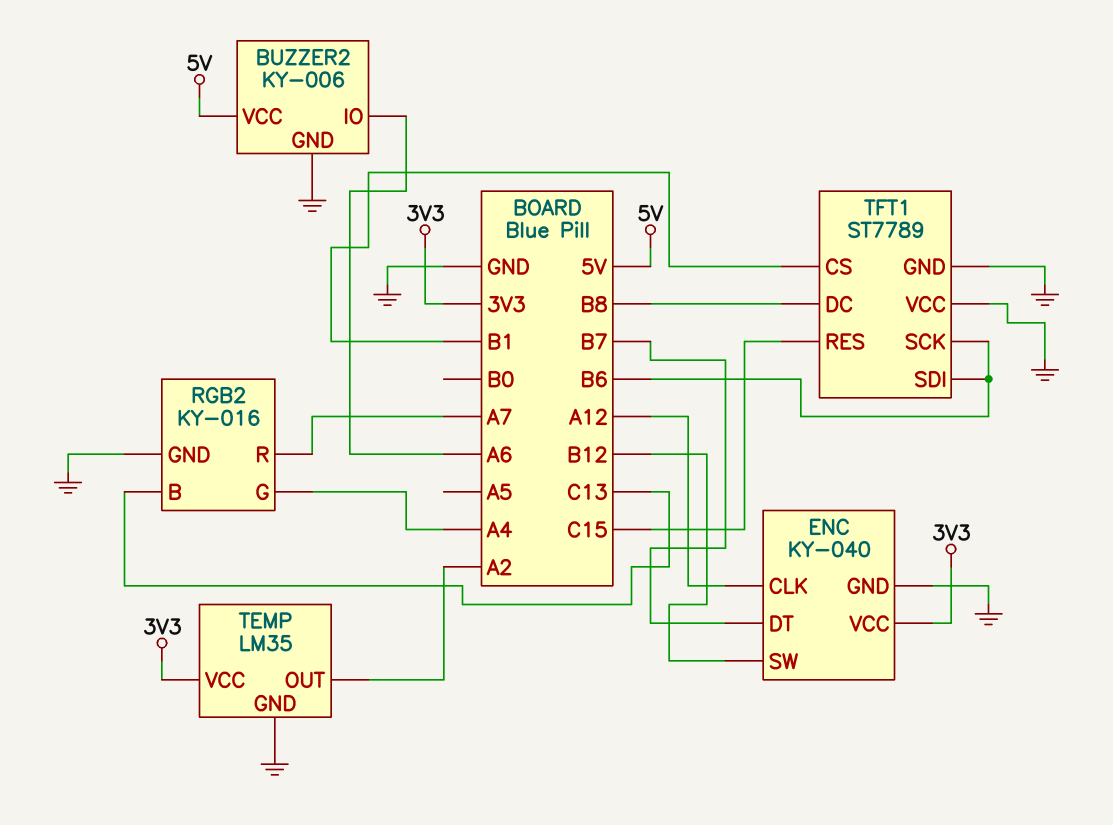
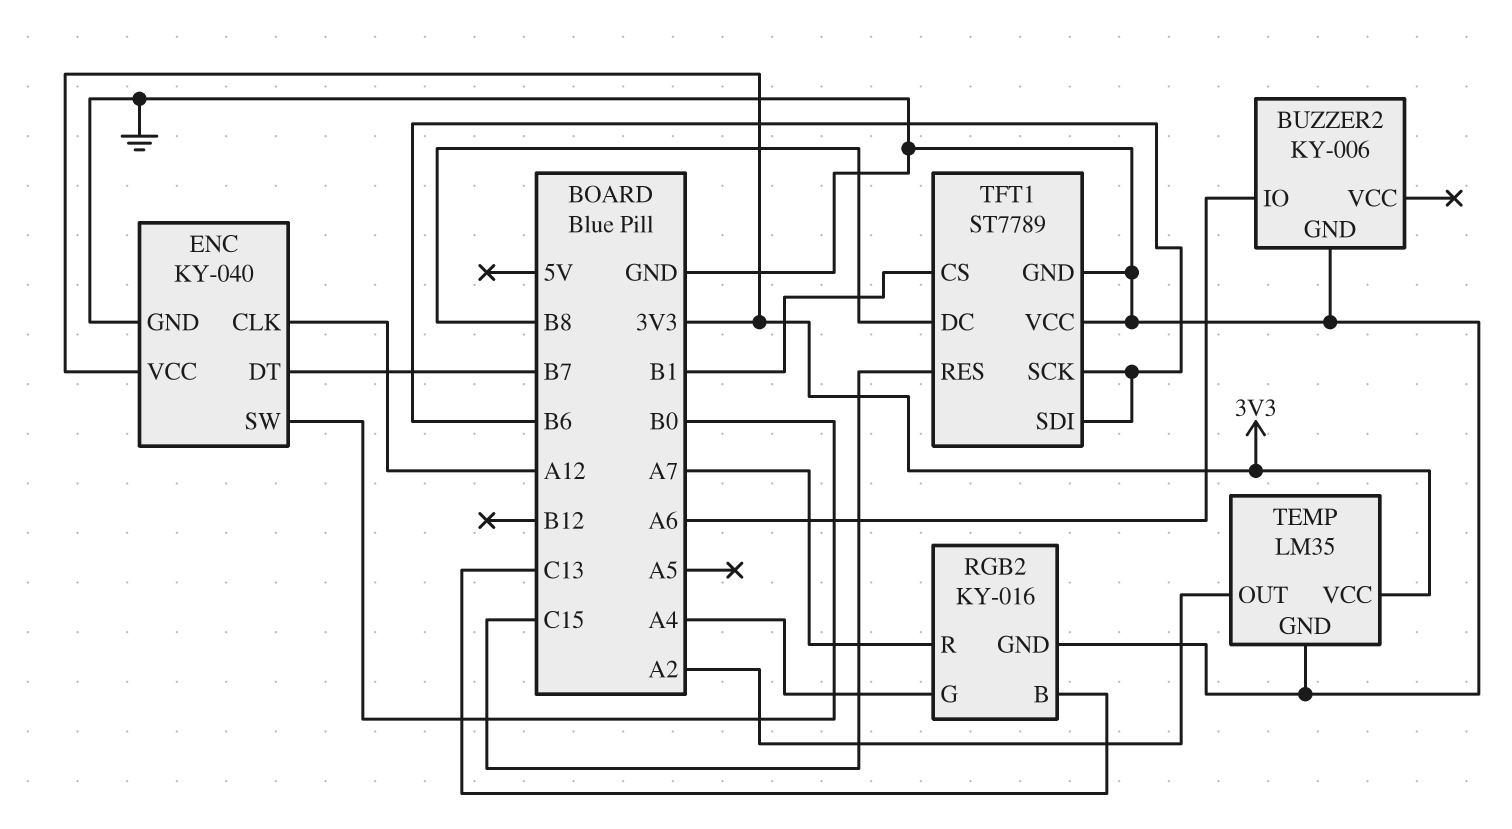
BUZZER2 pin VCC: 5V -> none
ENC pin SW: B12 -> B0

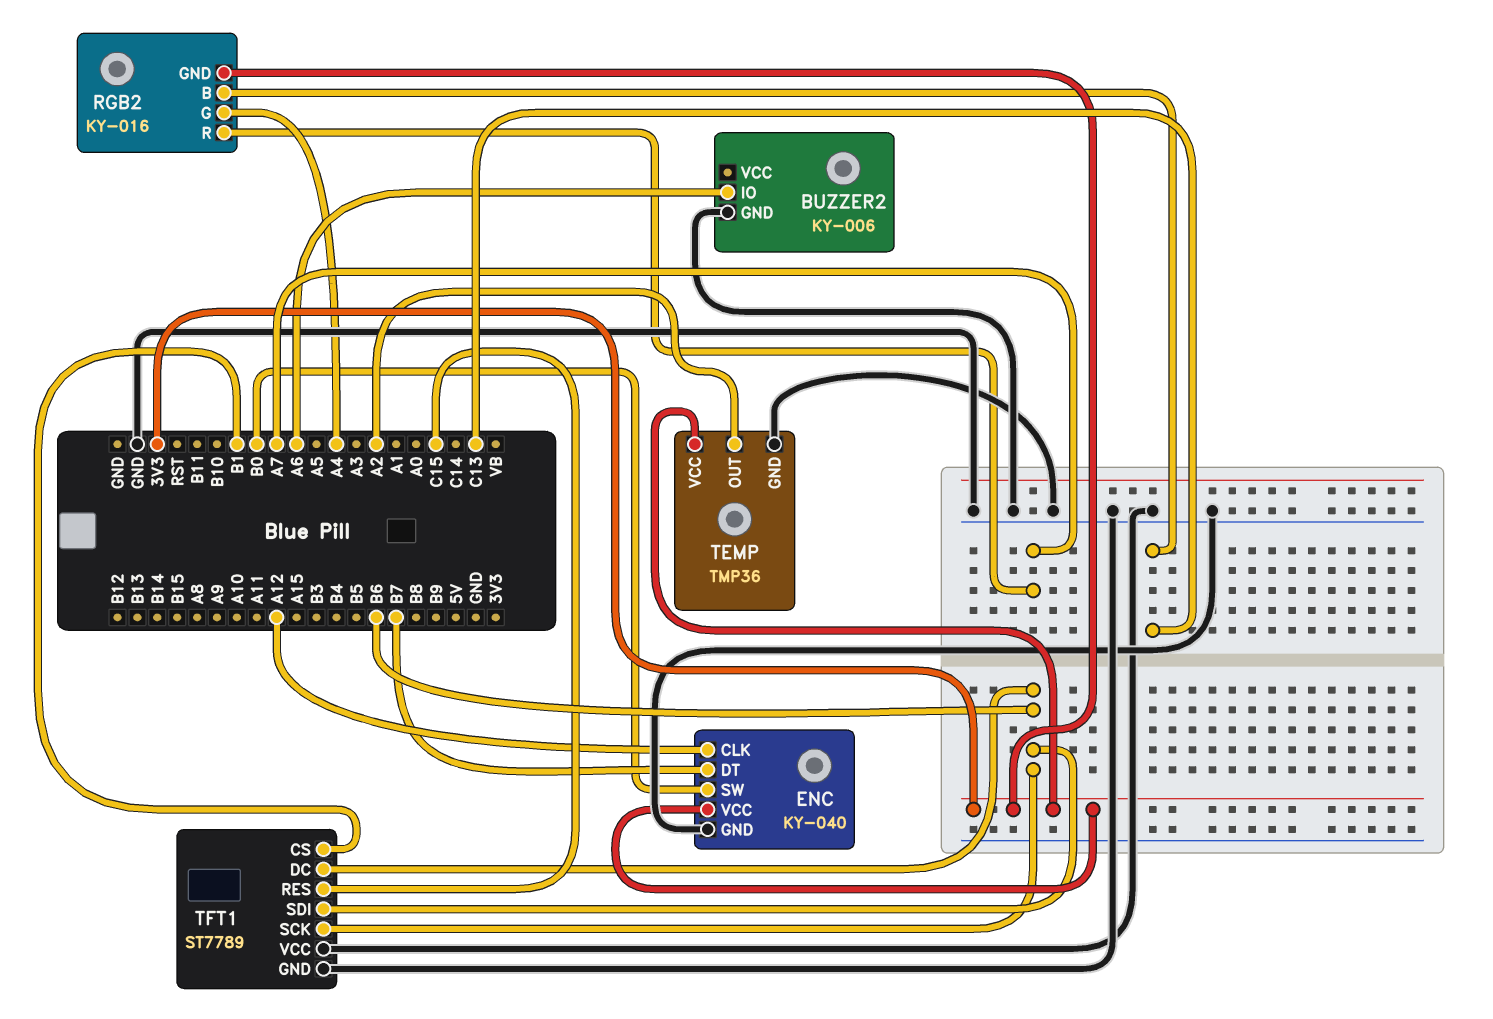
RGB2 pin GND: GND -> 3V3
TEMP: LM35 -> TMP36
TFT1 pin DC: B8 -> B6

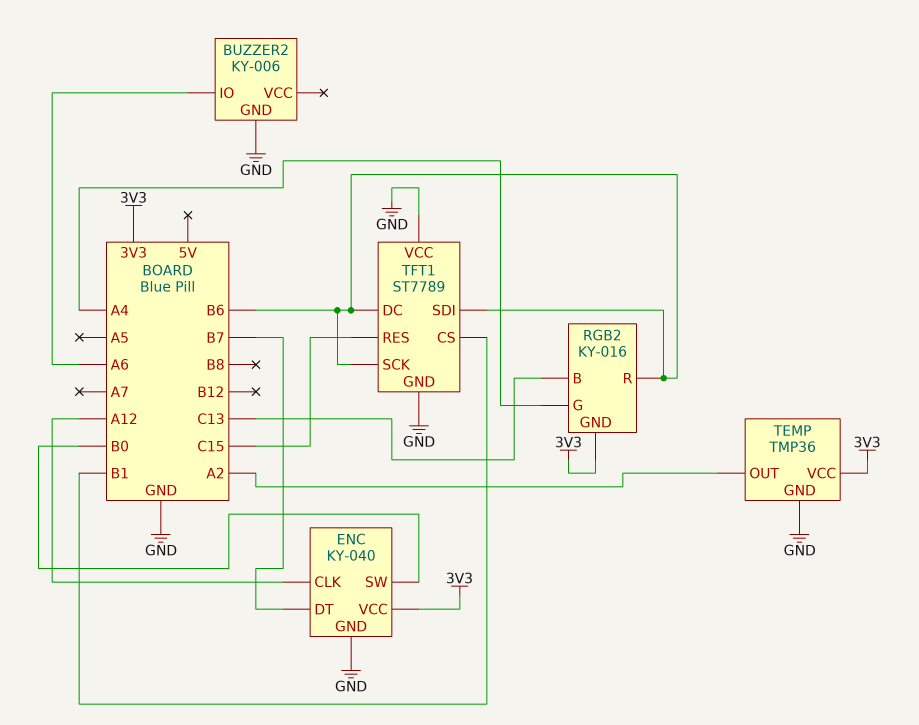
RGB2 pin R: A7 -> B6

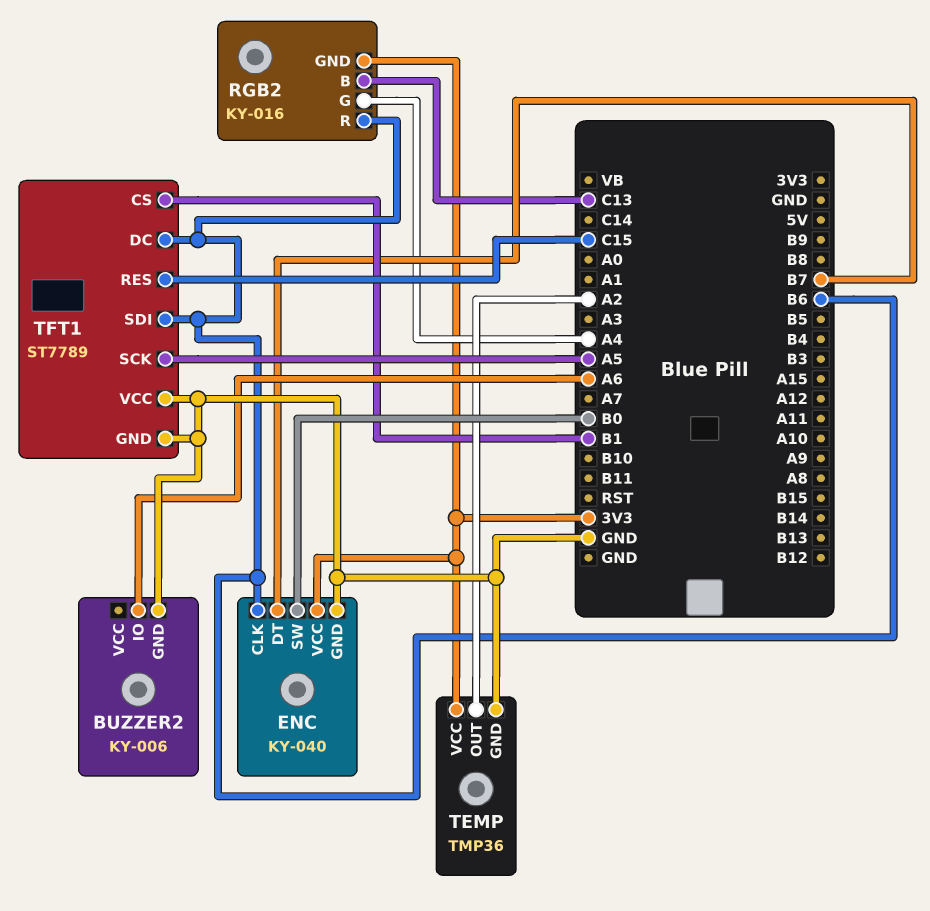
ENC pin CLK: A12 -> B6
TFT1 pin SCK: B6 -> A5

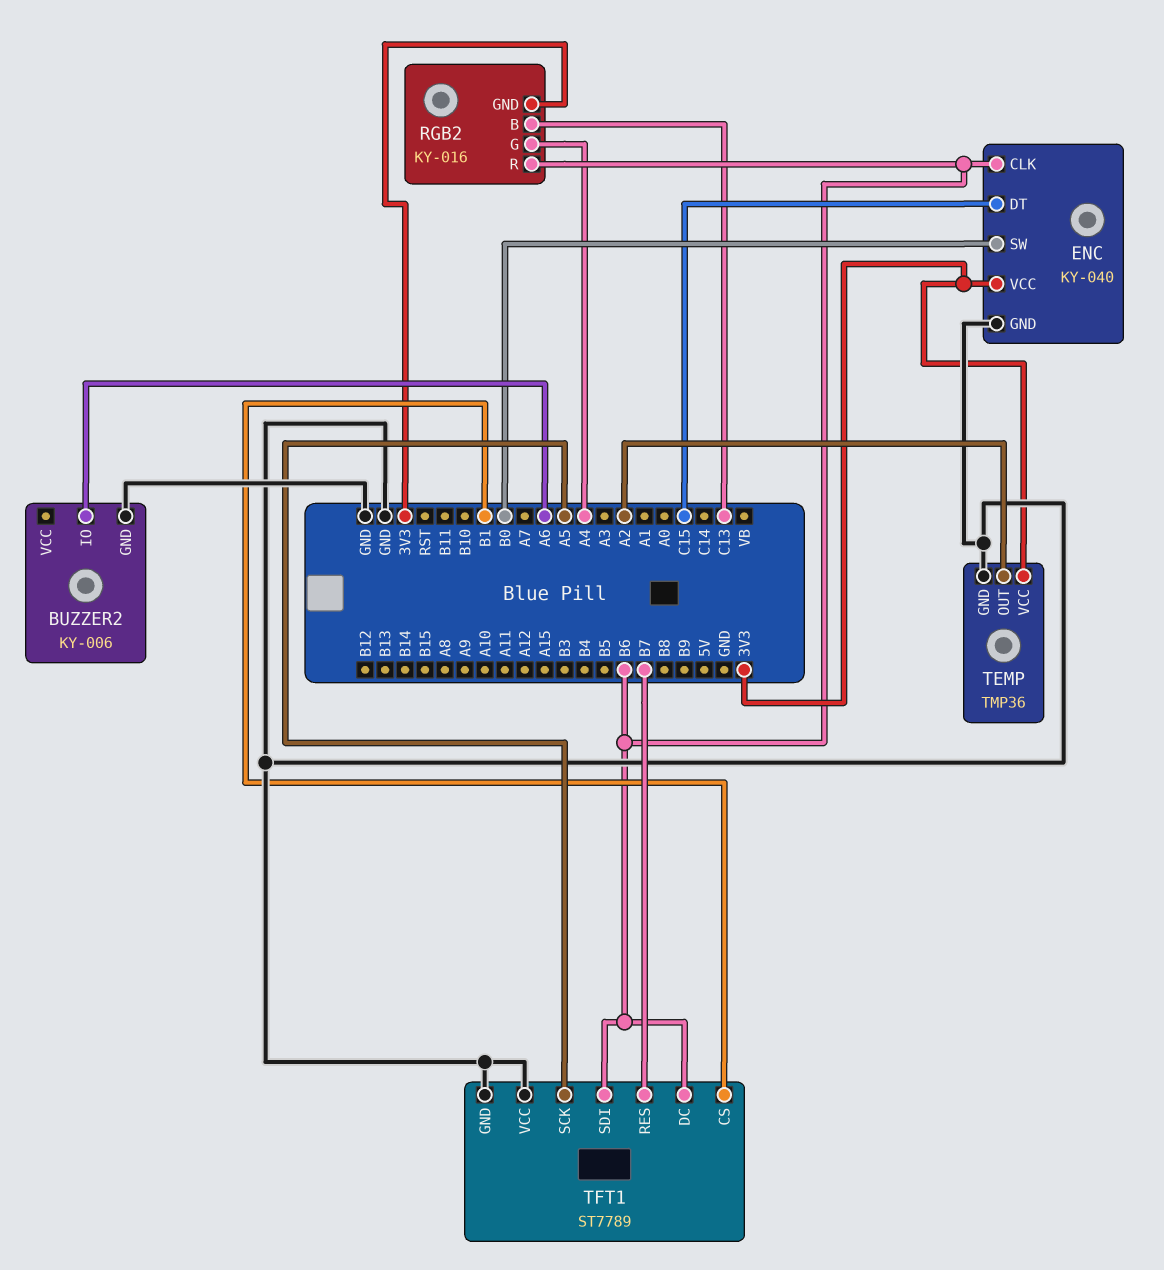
ENC pin DT: B7 -> C15
TFT1 pin RES: C15 -> B7

